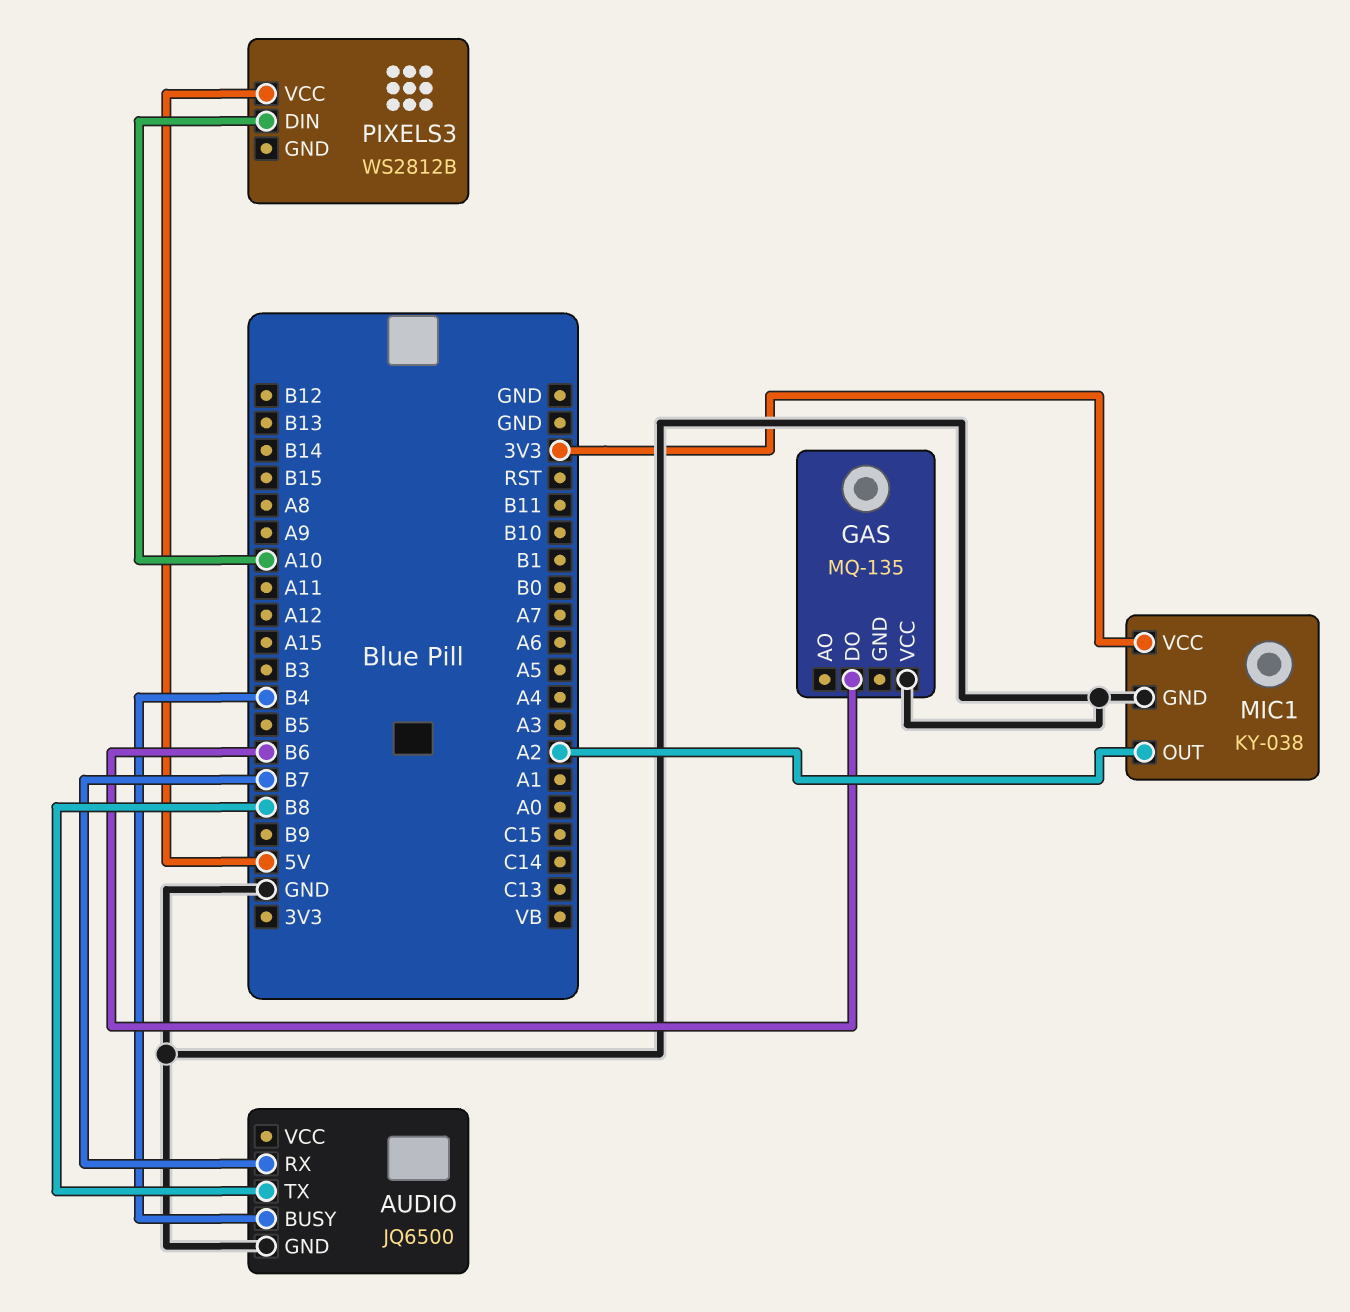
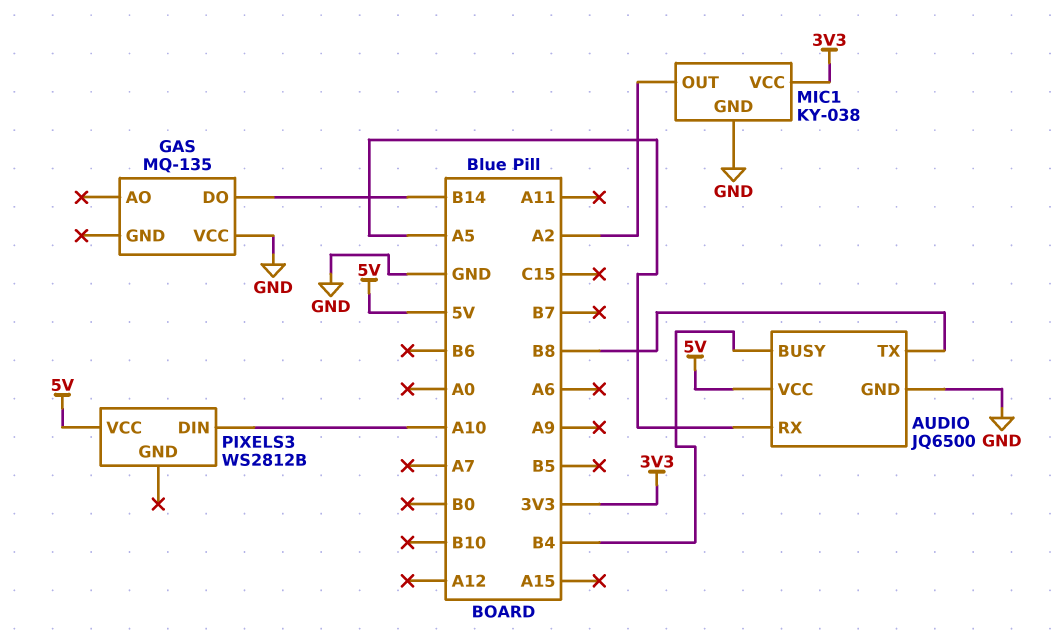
AUDIO pin RX: B7 -> A5
AUDIO pin VCC: none -> 5V
GAS pin DO: B6 -> B14

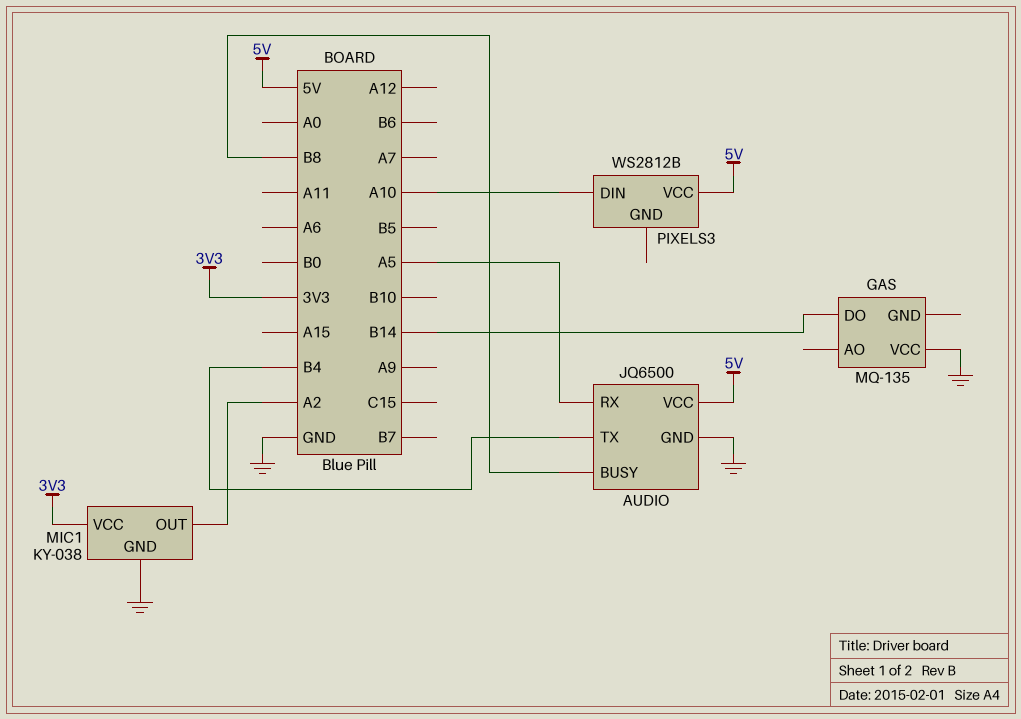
AUDIO pin BUSY: B4 -> B8
AUDIO pin TX: B8 -> B4

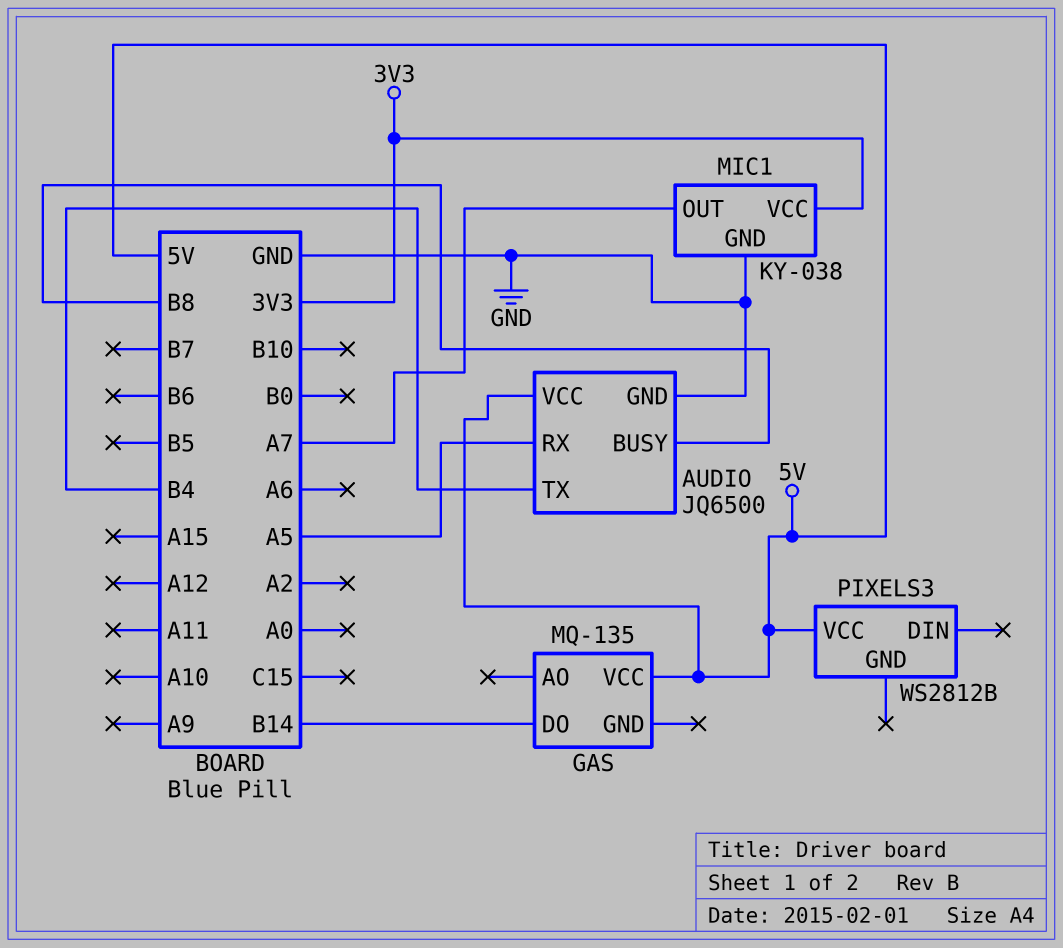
GAS pin VCC: GND -> 5V
MIC1 pin OUT: A2 -> A7
PIXELS3 pin DIN: A10 -> none

